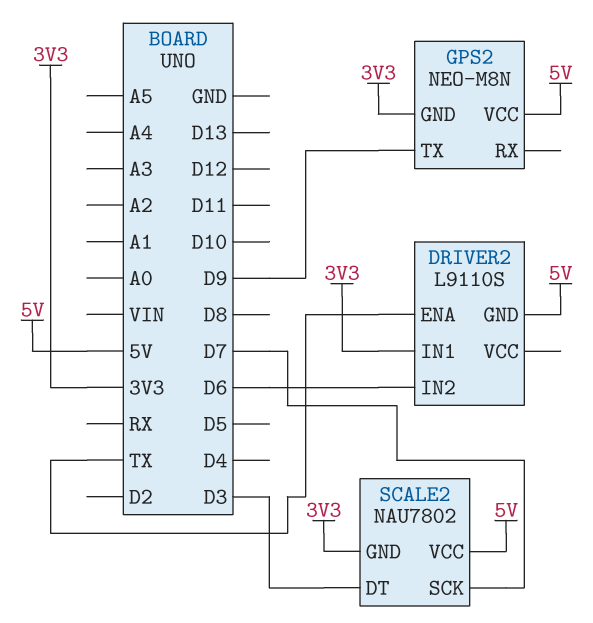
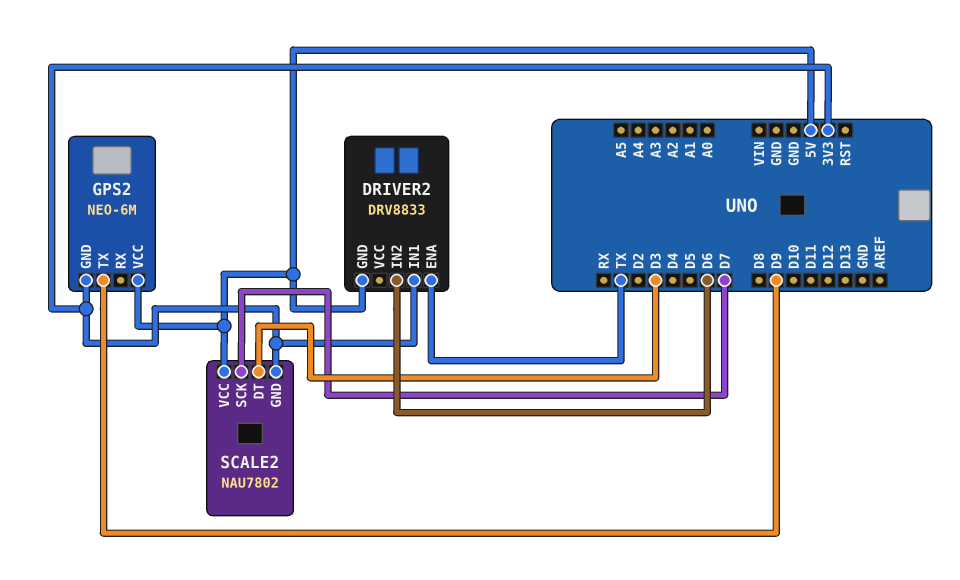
DRIVER2: L9110S -> DRV8833
GPS2: NEO-M8N -> NEO-6M

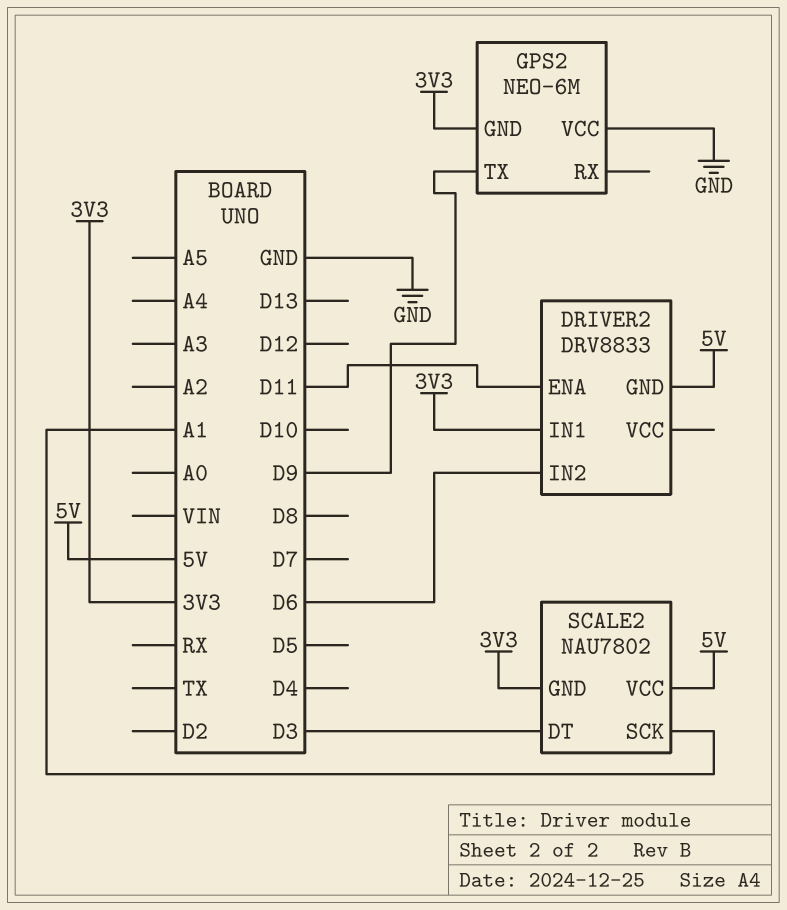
DRIVER2 pin ENA: TX -> D11
GPS2 pin VCC: 5V -> GND
SCALE2 pin SCK: D7 -> A1

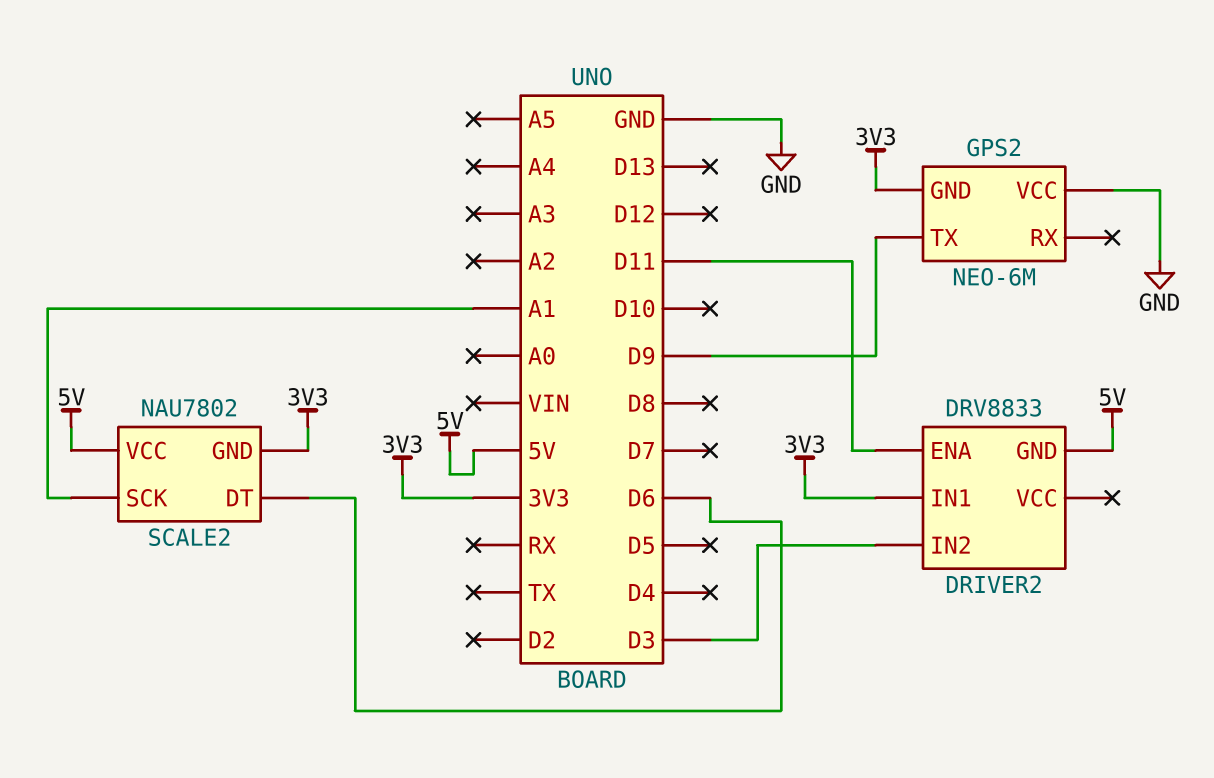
DRIVER2 pin IN2: D6 -> D3
SCALE2 pin DT: D3 -> D6

